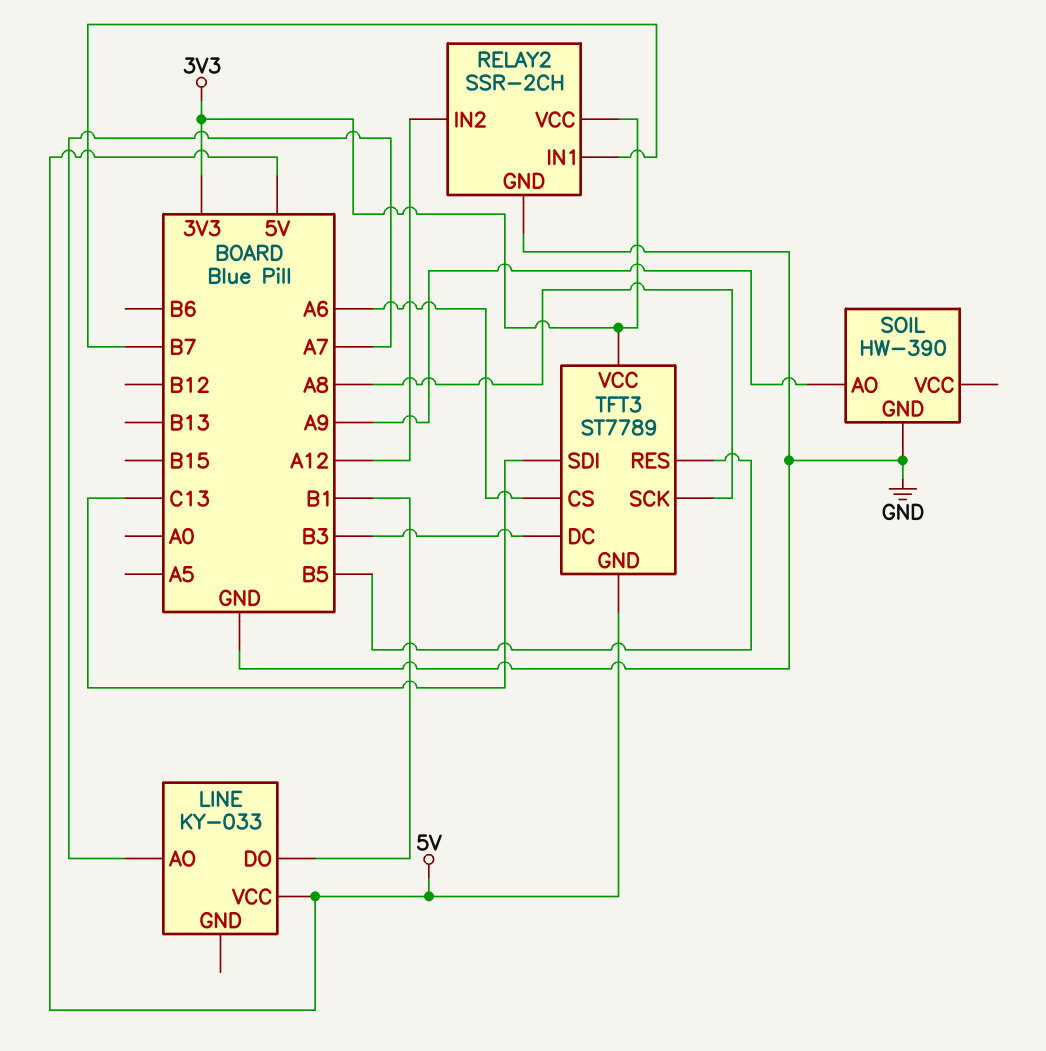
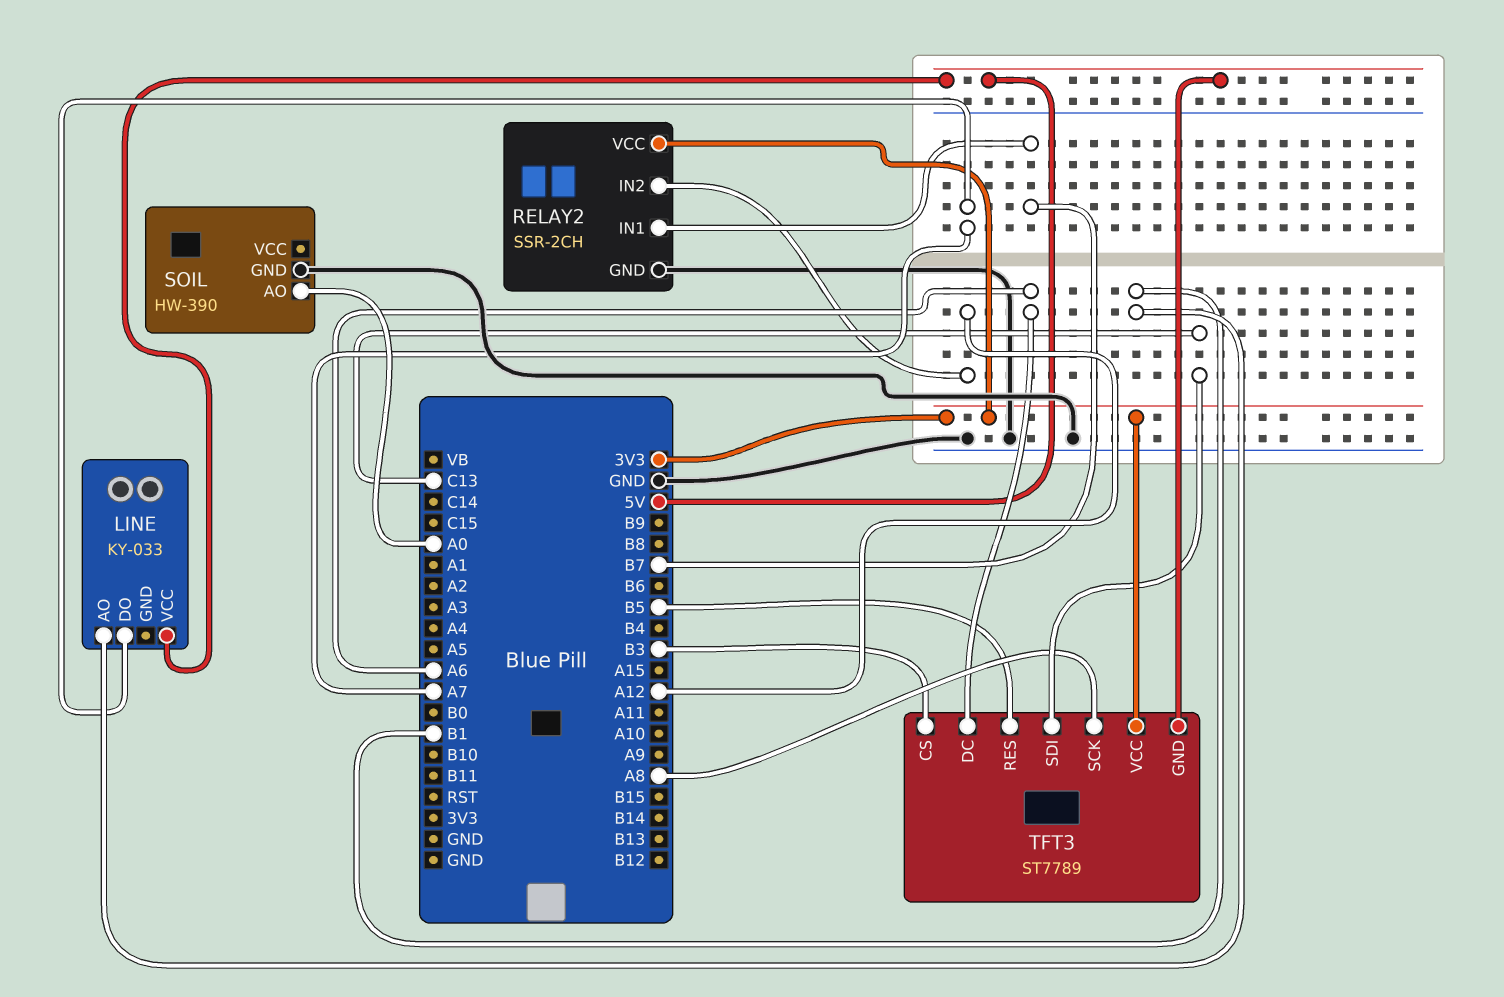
LINE pin AO: A7 -> B1
LINE pin DO: B1 -> A7
SOIL pin AO: A9 -> A0
TFT3 pin CS: A6 -> B3
TFT3 pin DC: B3 -> A6

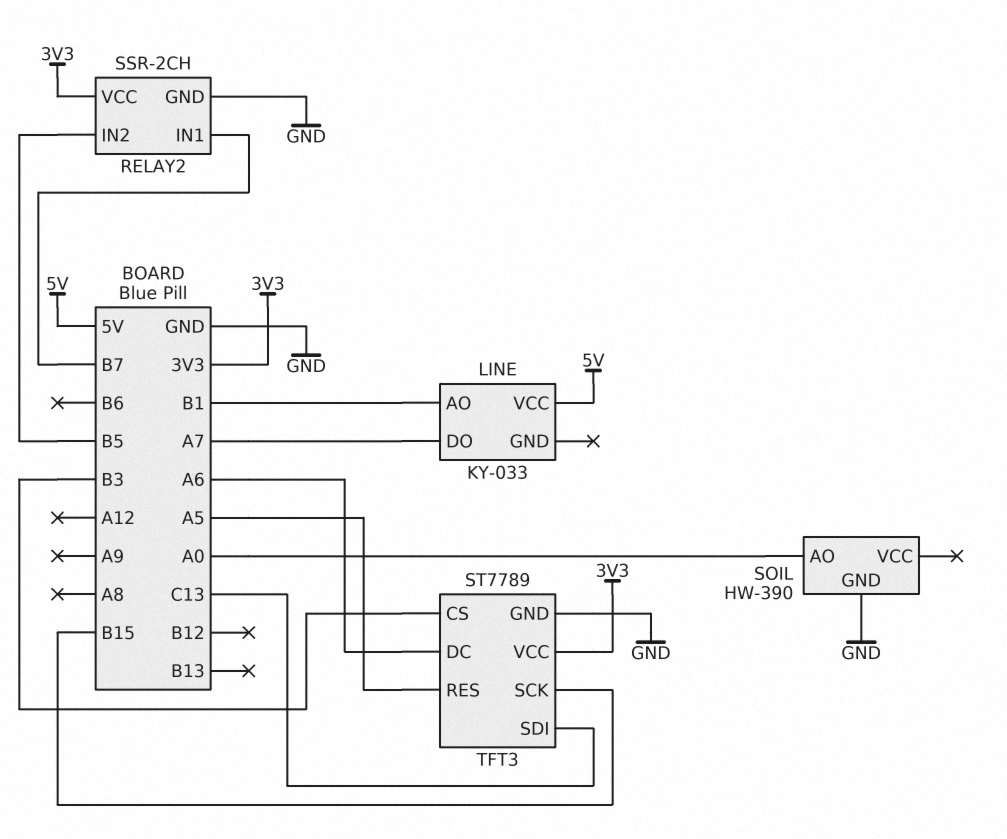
RELAY2 pin IN2: A12 -> B5
TFT3 pin GND: 5V -> GND
TFT3 pin RES: B5 -> A5
TFT3 pin SCK: A8 -> B15

